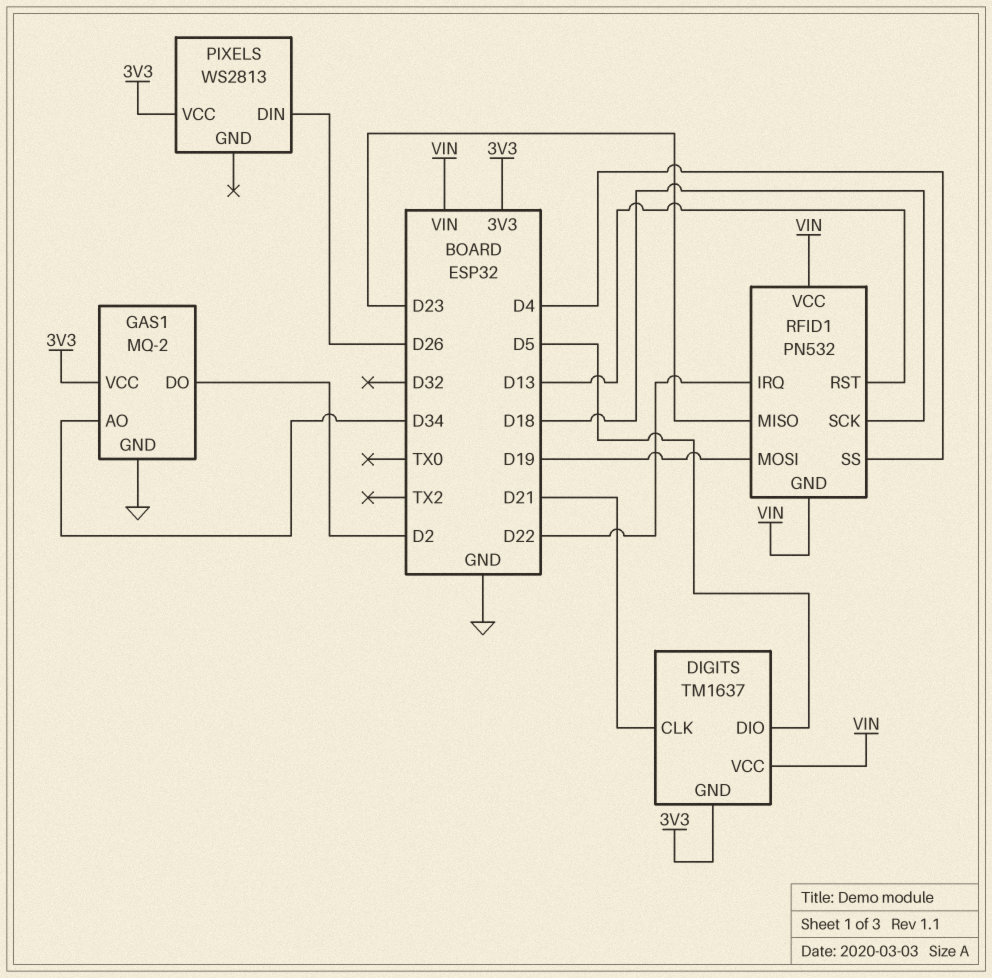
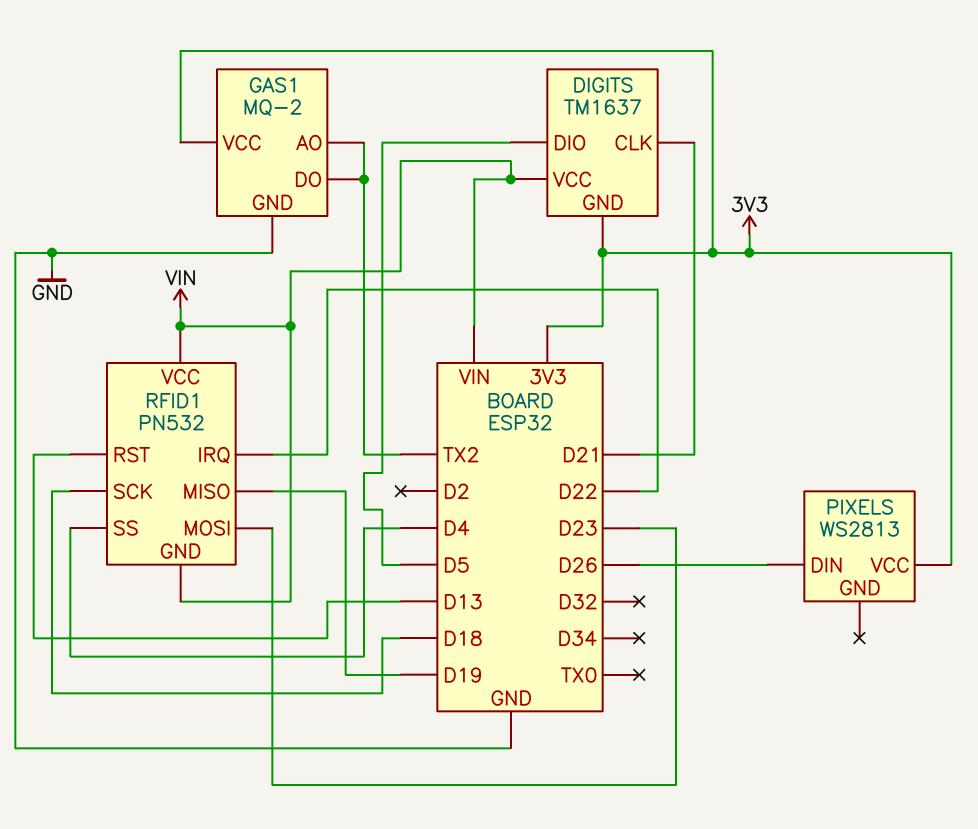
GAS1 pin AO: D34 -> TX2
GAS1 pin DO: D2 -> TX2
RFID1 pin MISO: D23 -> D19
RFID1 pin MOSI: D19 -> D23

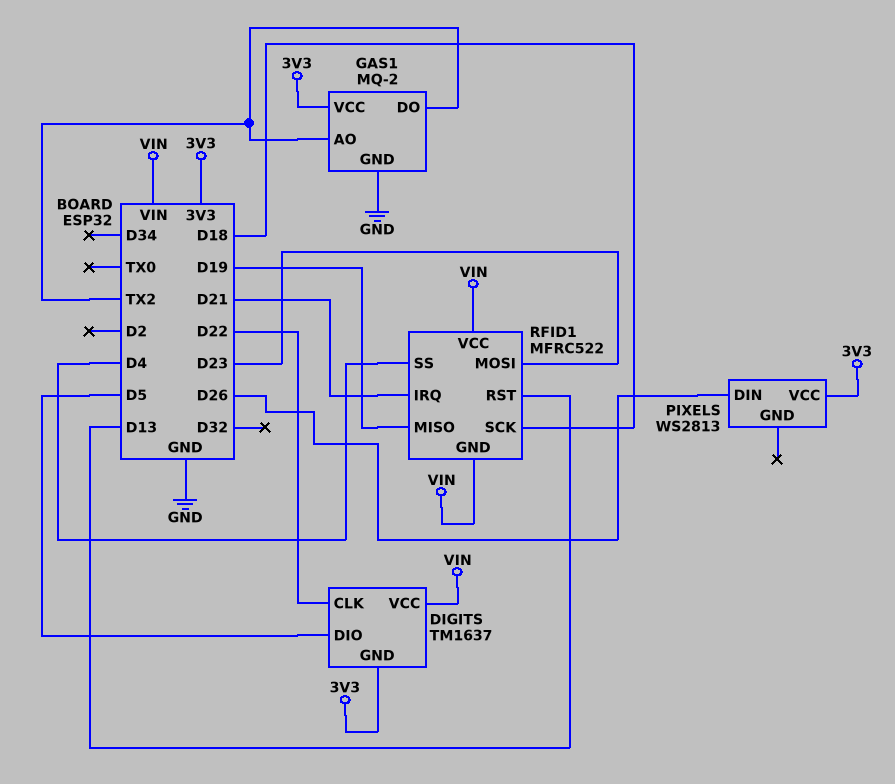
DIGITS pin CLK: D21 -> D22
RFID1: PN532 -> MFRC522
RFID1 pin IRQ: D22 -> D21

